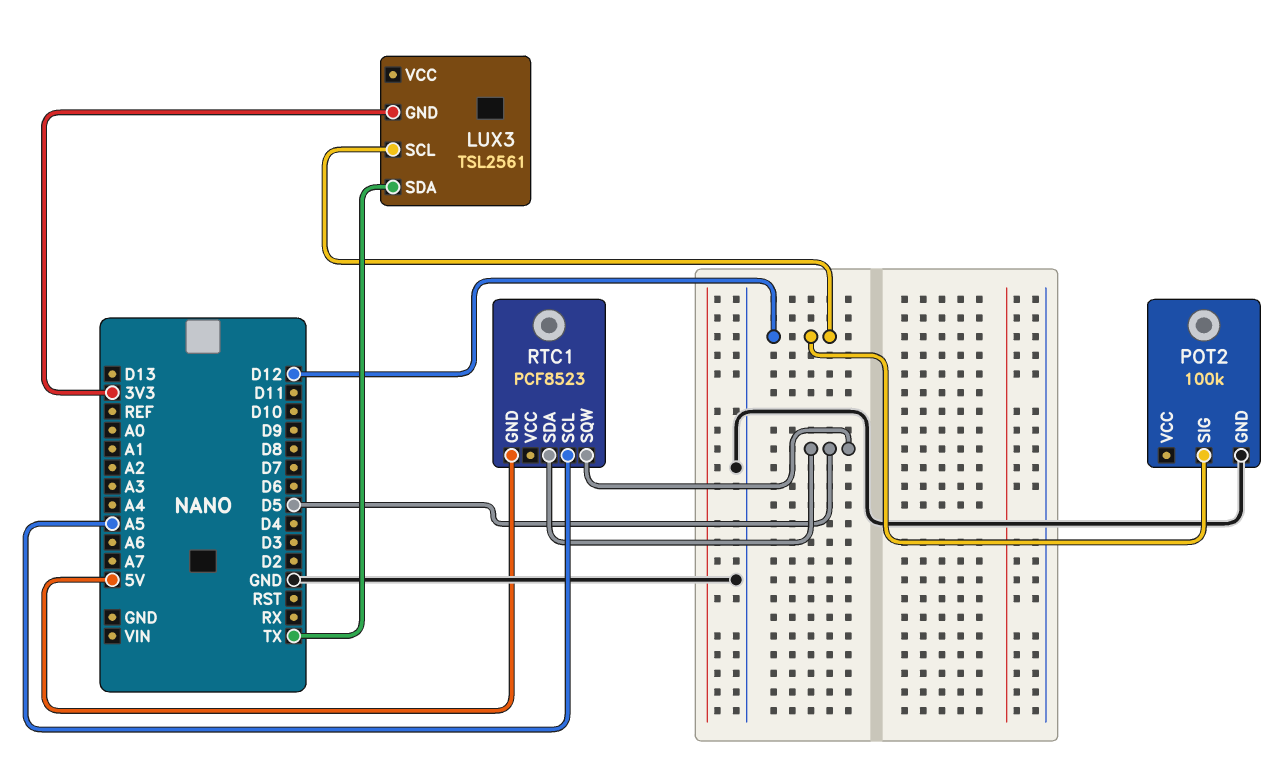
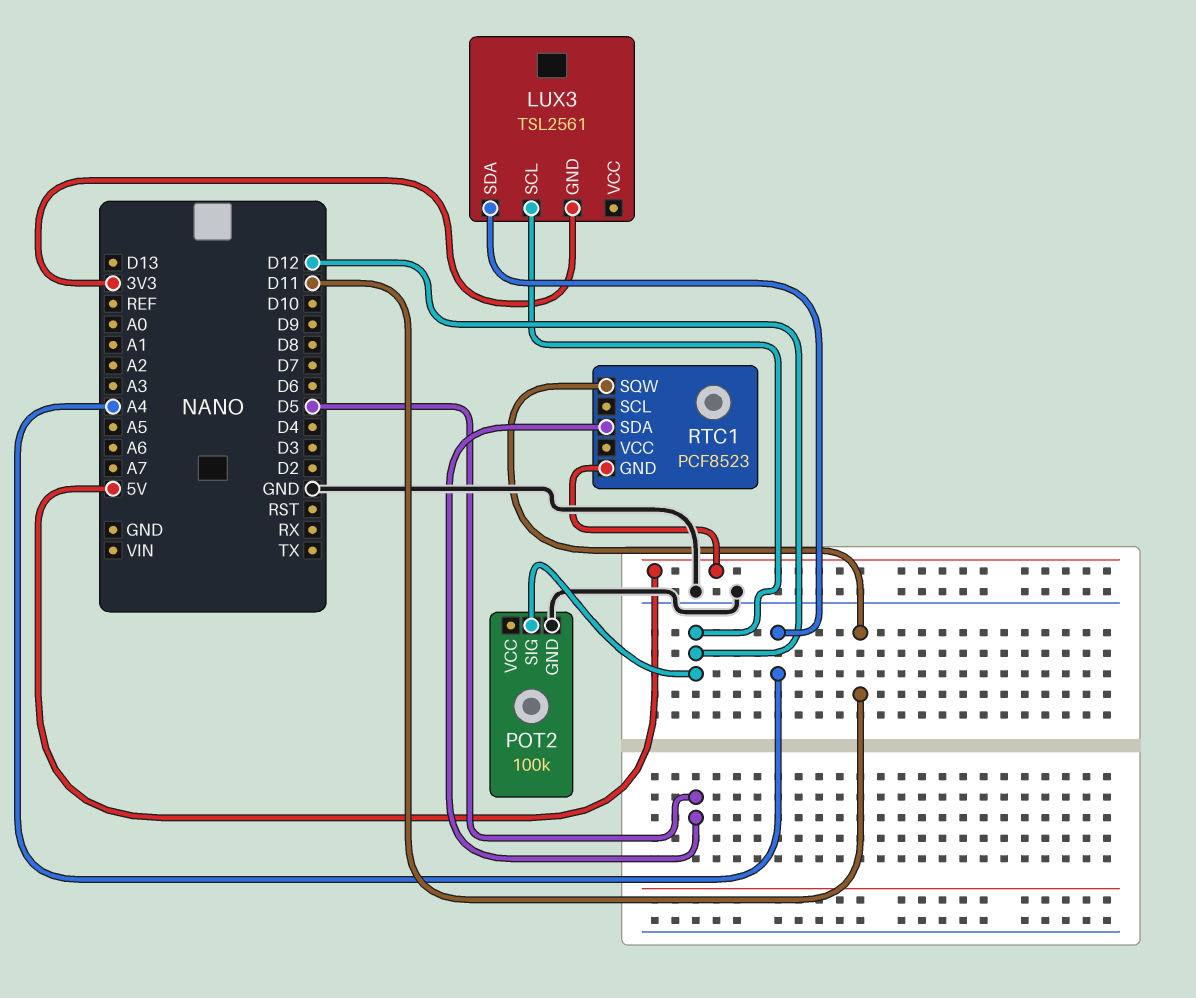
LUX3 pin SDA: TX -> A4
RTC1 pin SCL: A5 -> none
RTC1 pin SQW: D5 -> D11

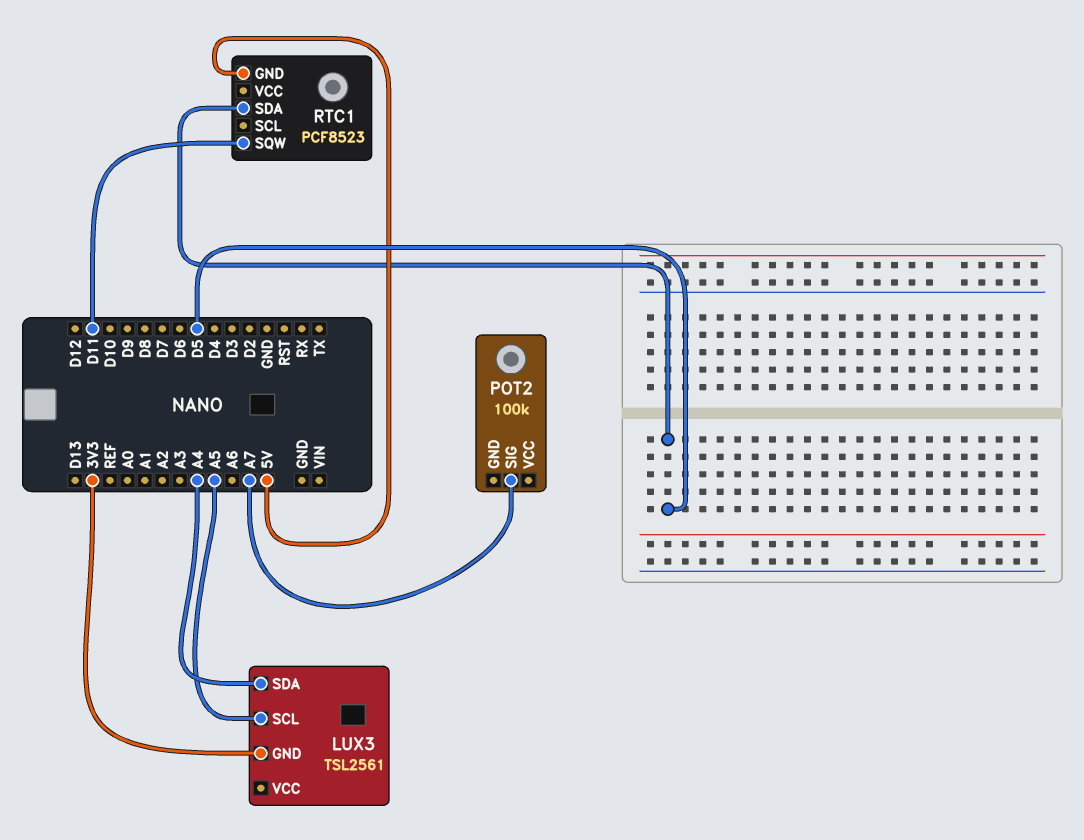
LUX3 pin SCL: D12 -> A5
POT2 pin GND: GND -> none
POT2 pin SIG: D12 -> A7

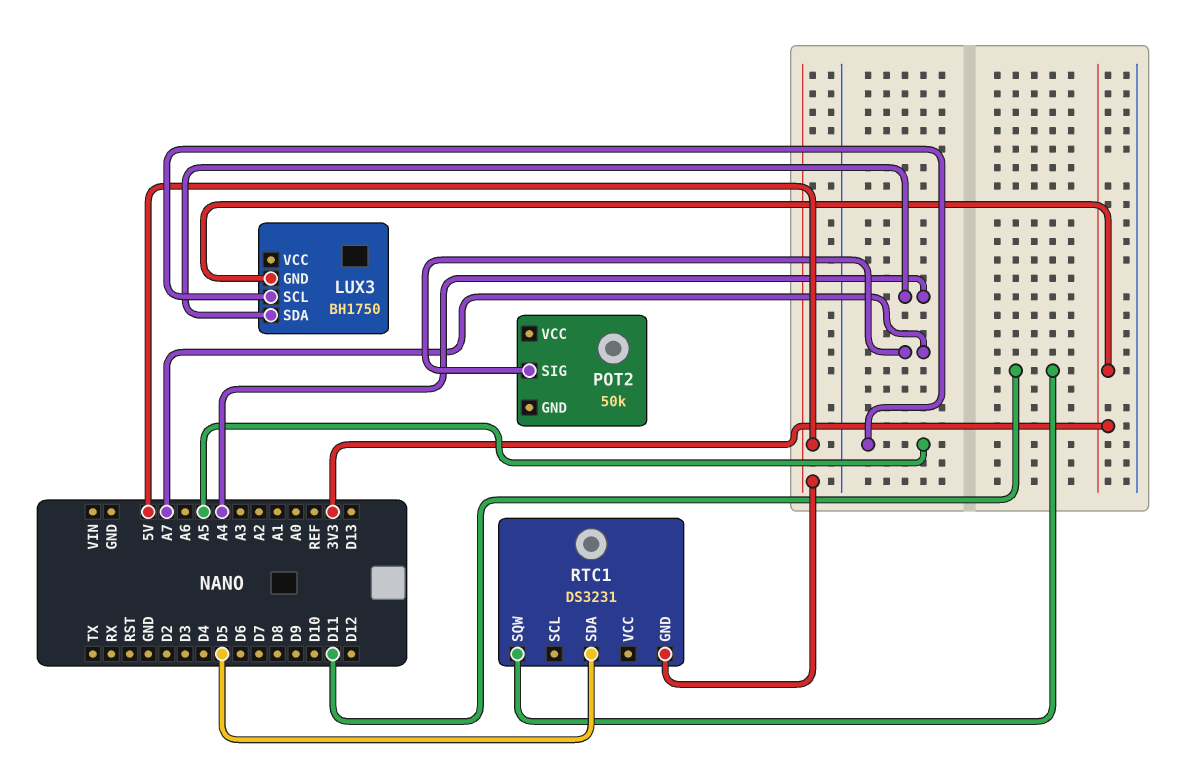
LUX3: TSL2561 -> BH1750
POT2: 100k -> 50k
RTC1: PCF8523 -> DS3231

